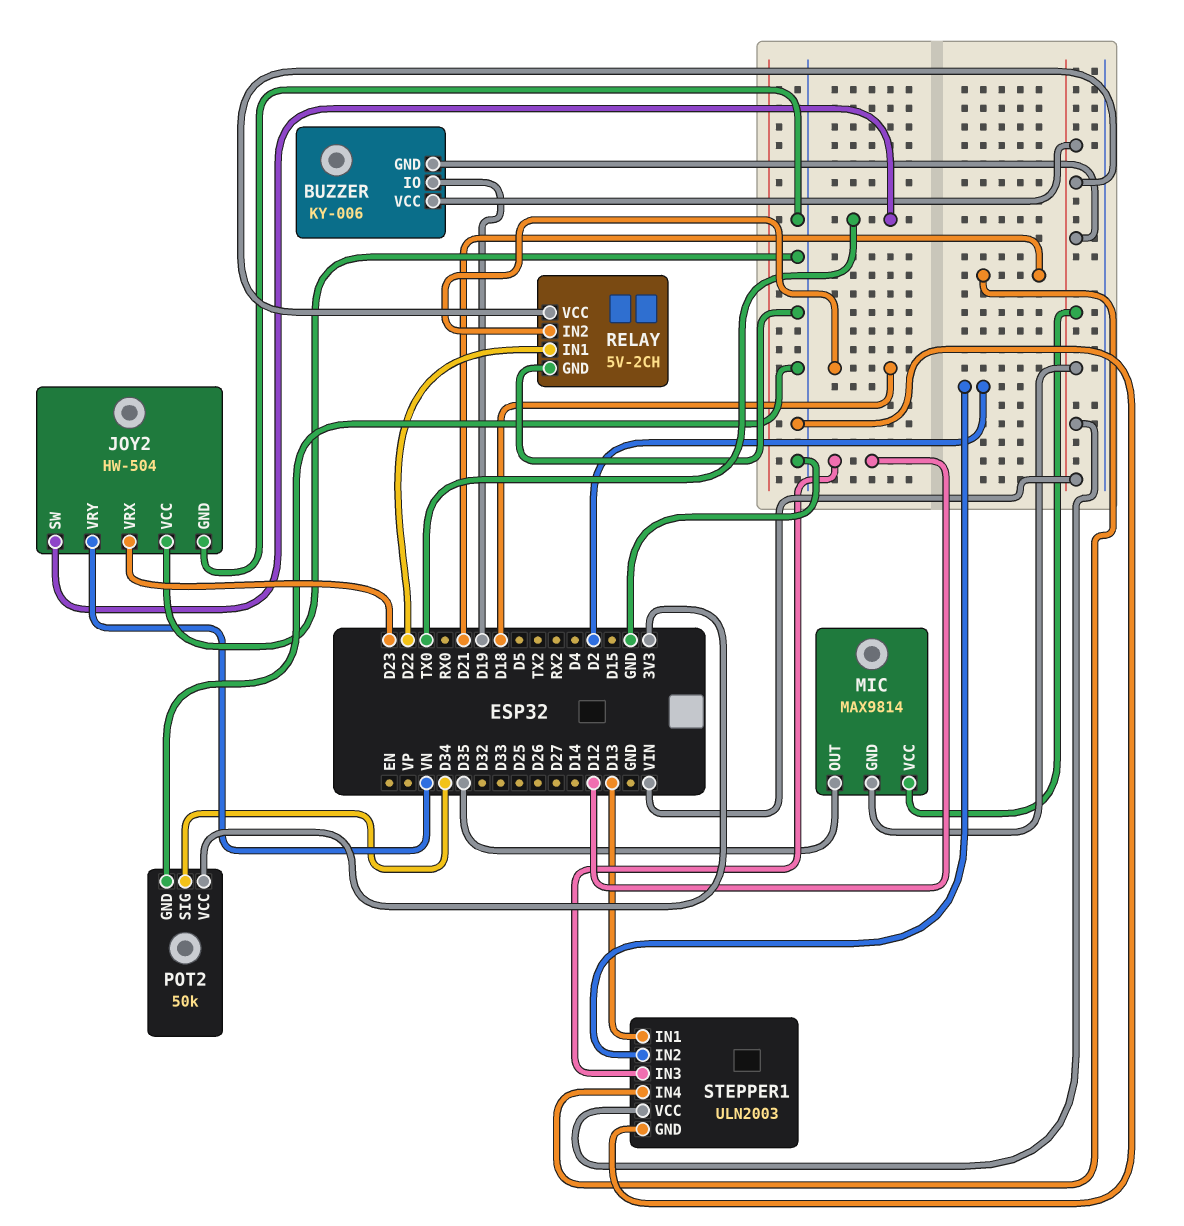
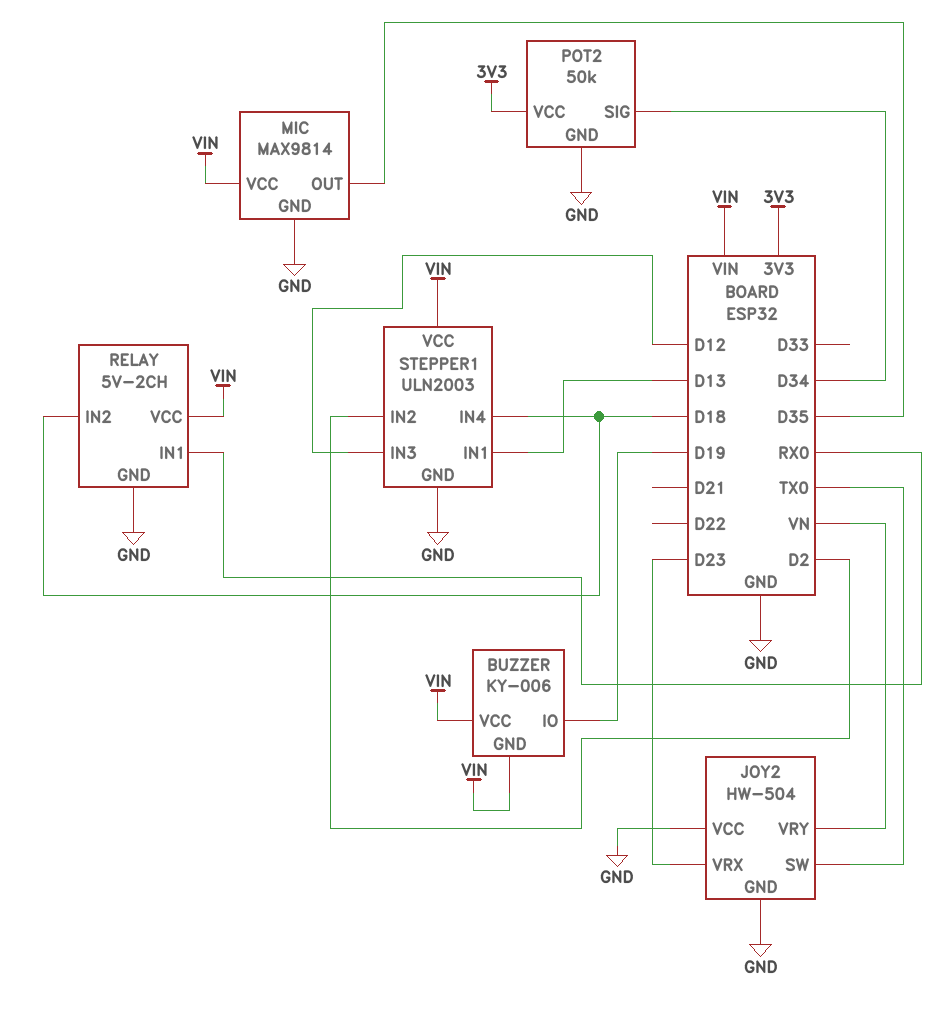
MIC pin GND: VIN -> GND
RELAY pin IN1: D22 -> RX0
STEPPER1 pin IN4: D21 -> D18

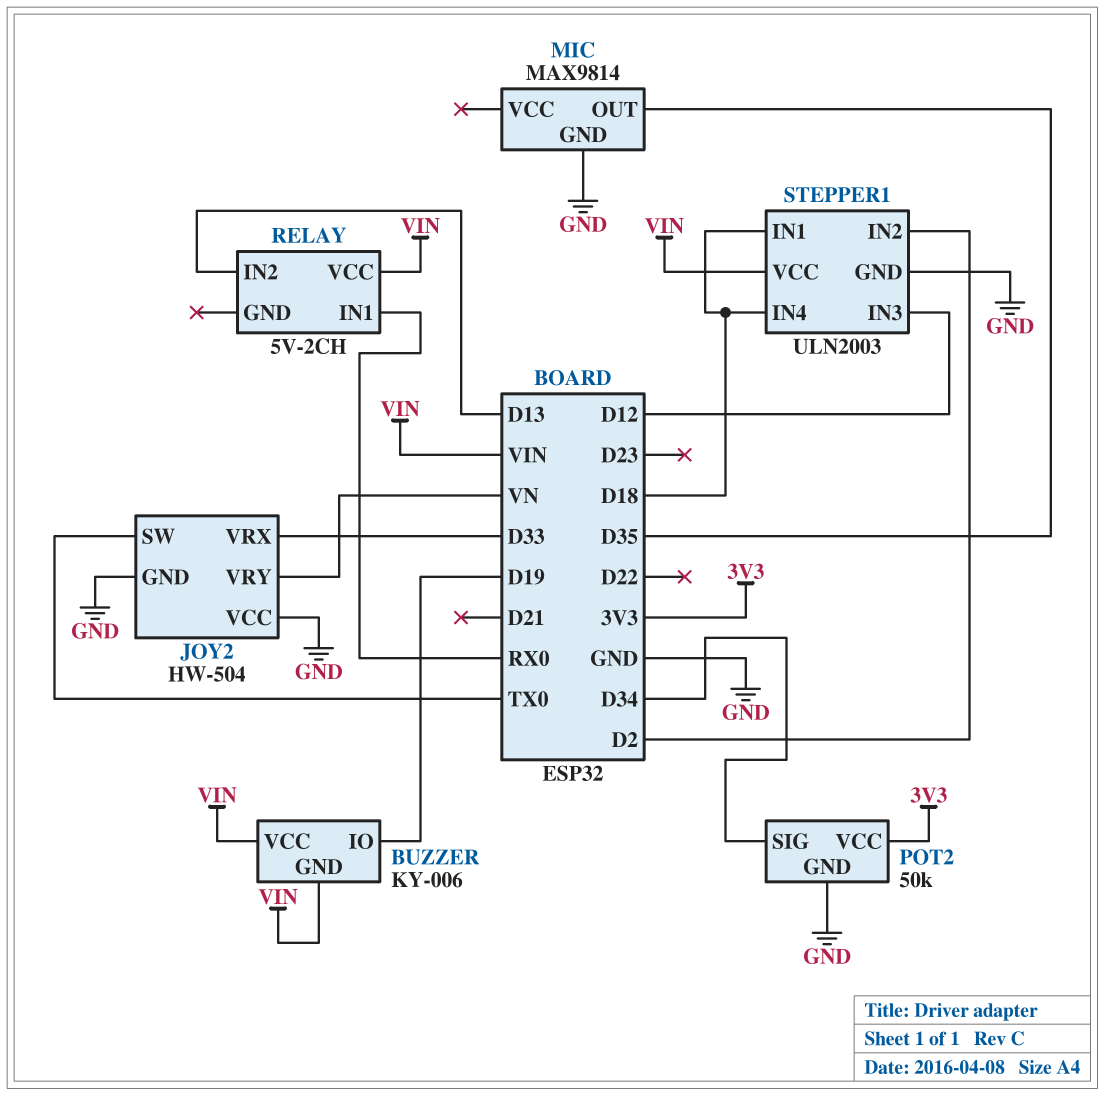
JOY2 pin VRX: D23 -> D33
MIC pin VCC: VIN -> none
RELAY pin GND: GND -> none
RELAY pin IN2: D18 -> D13
STEPPER1 pin IN1: D13 -> D18

